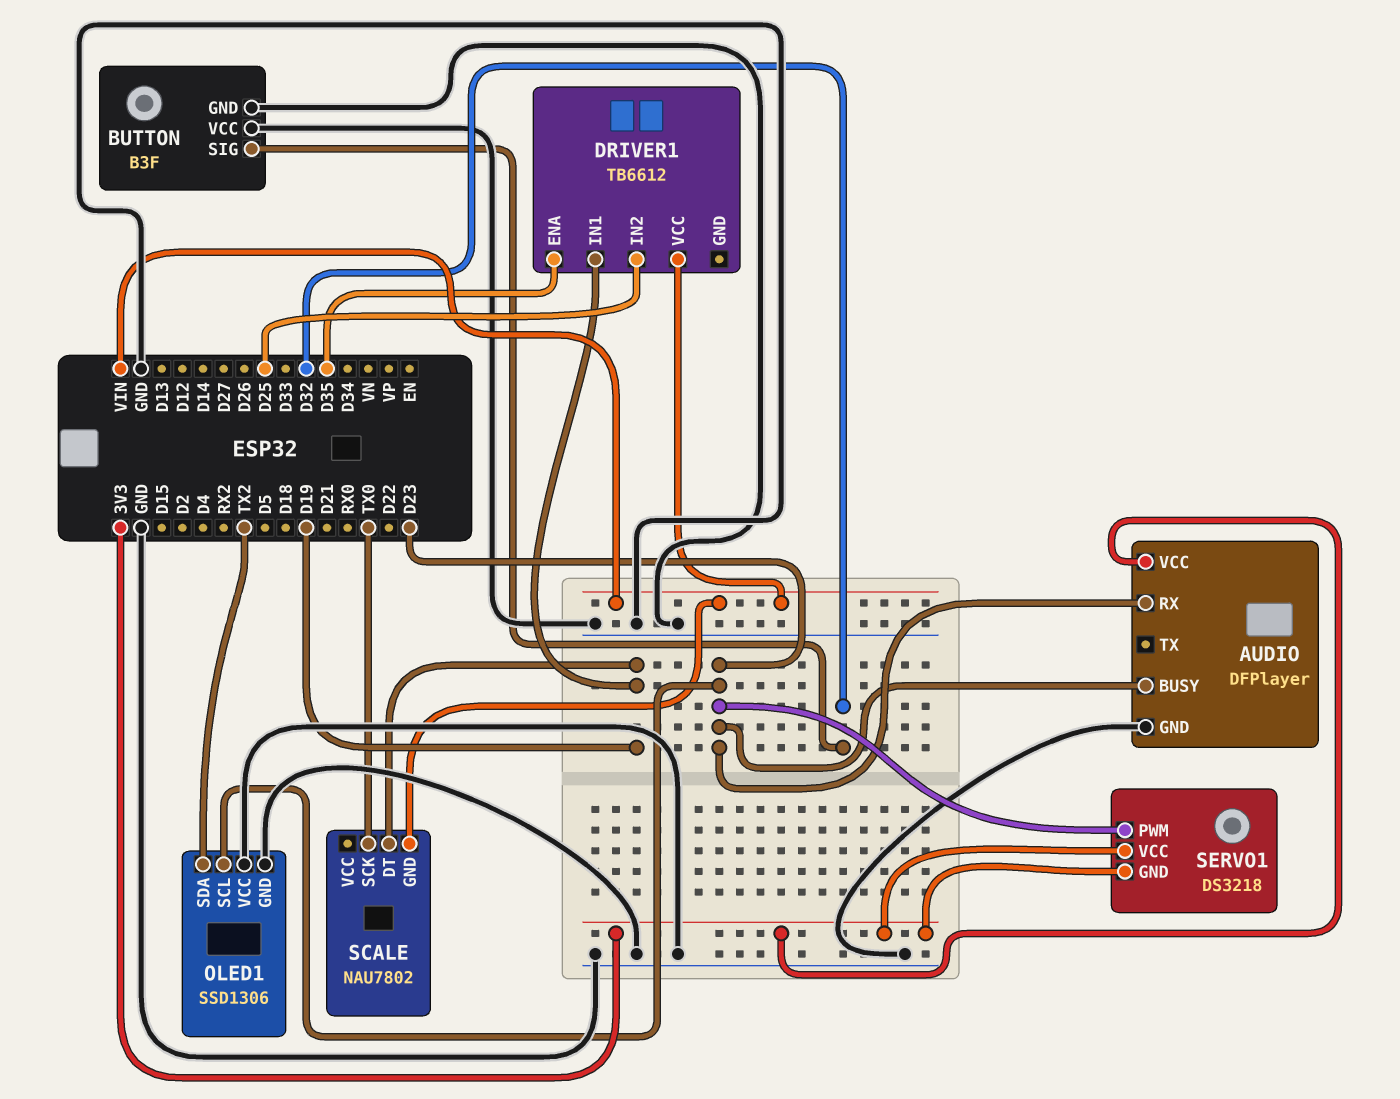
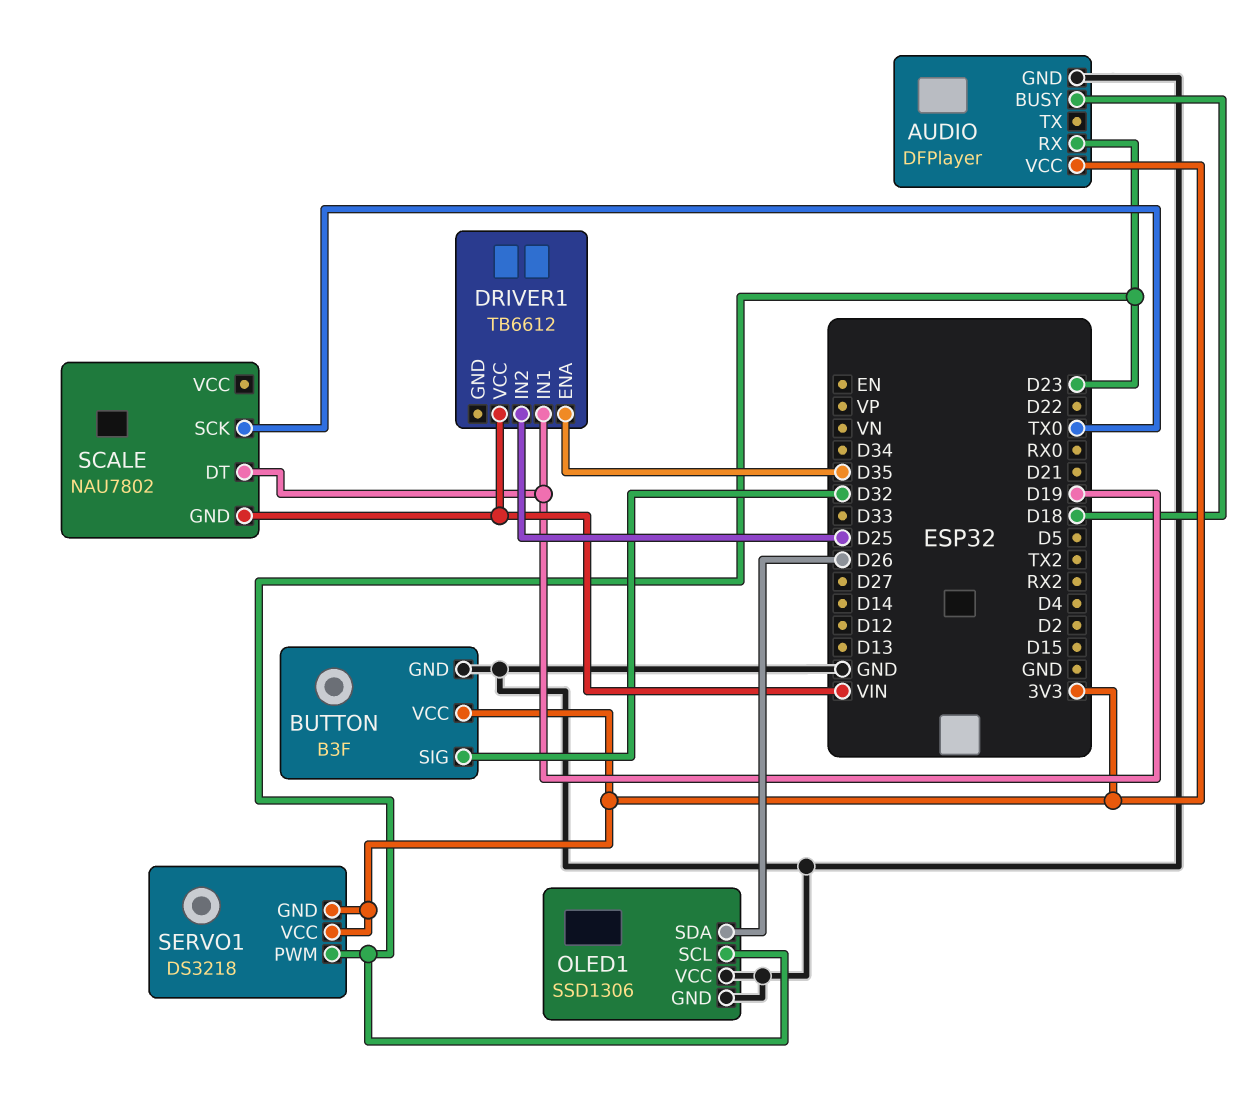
AUDIO pin BUSY: D23 -> D18
BUTTON pin VCC: GND -> 3V3
OLED1 pin SDA: TX2 -> D26

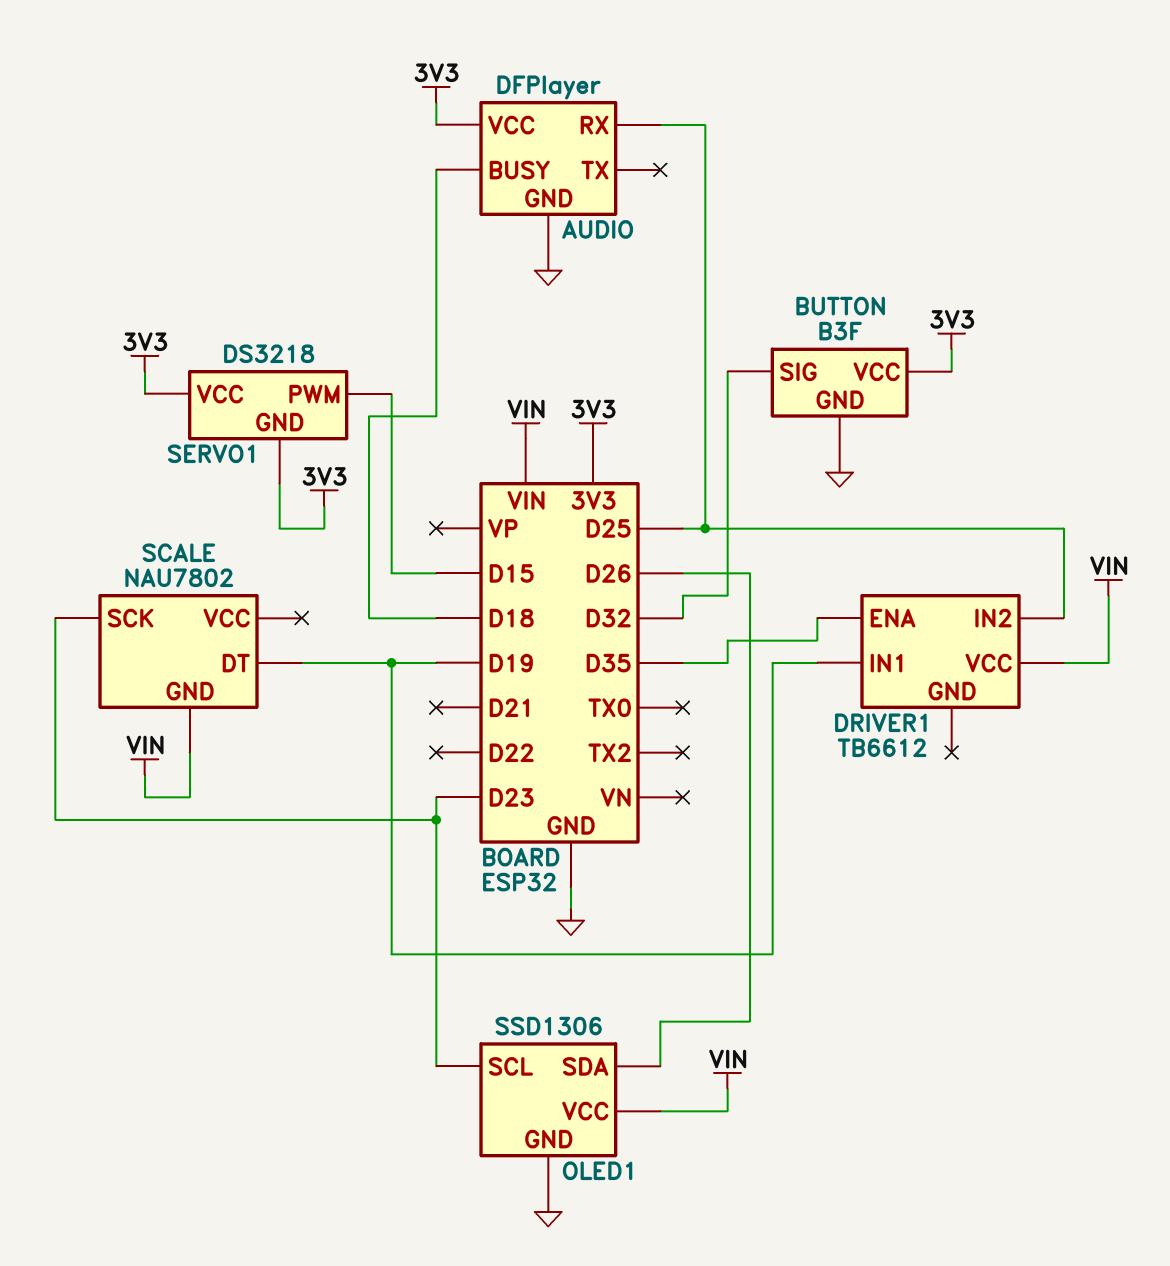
AUDIO pin RX: D23 -> D25
OLED1 pin VCC: GND -> VIN
SCALE pin SCK: TX0 -> D23
SERVO1 pin PWM: D23 -> D15

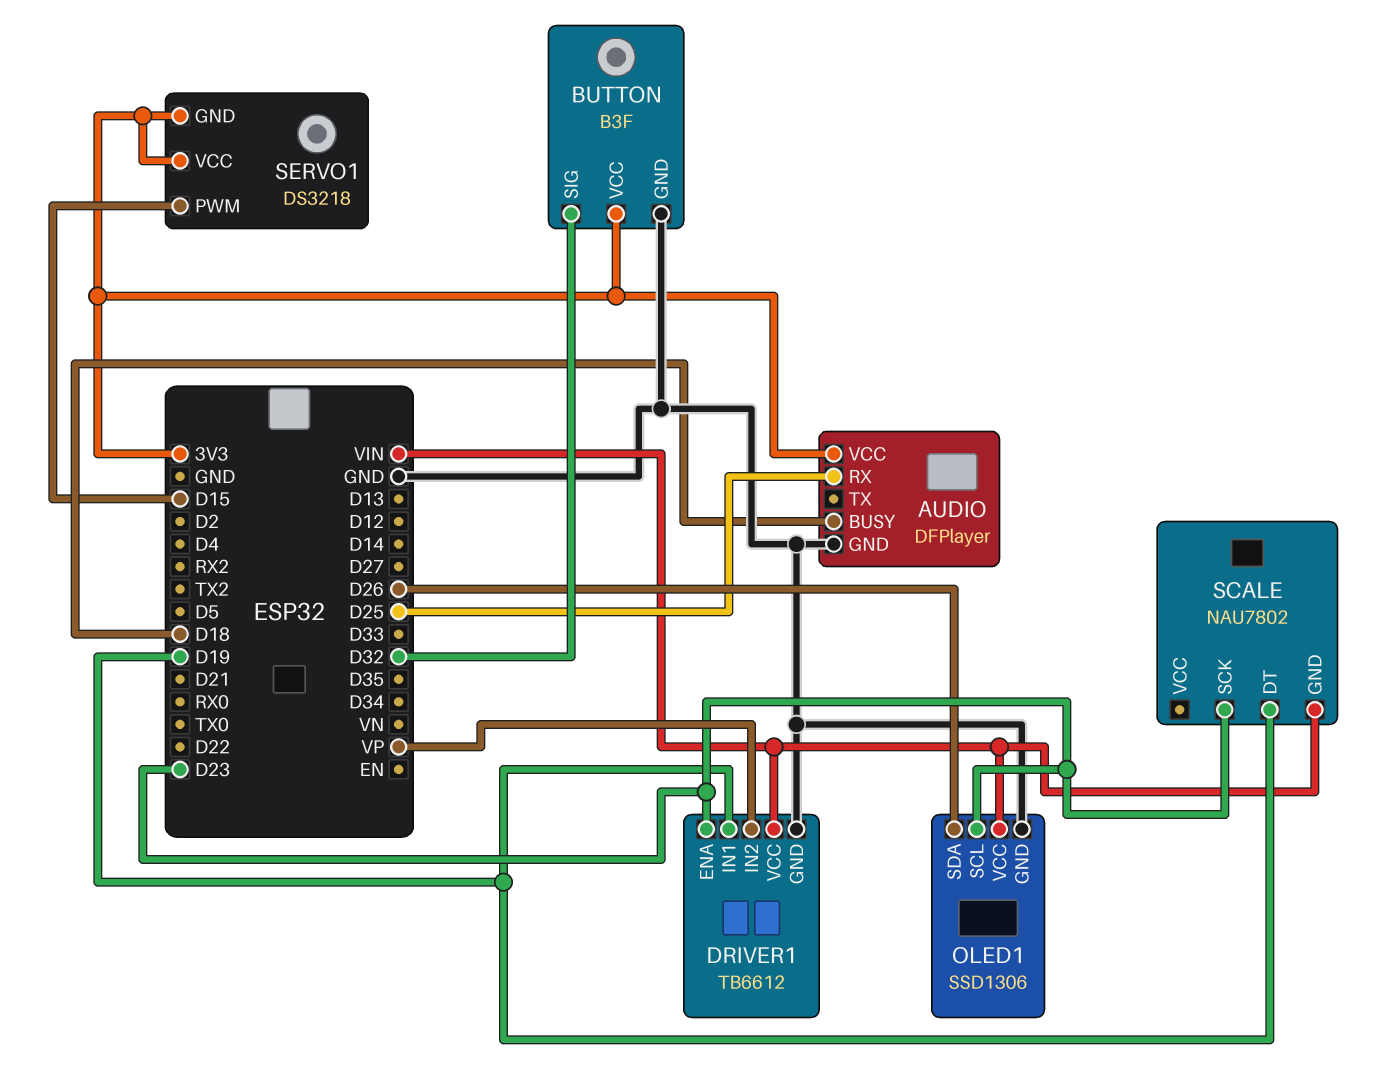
DRIVER1 pin ENA: D35 -> D23
DRIVER1 pin GND: none -> GND
DRIVER1 pin IN2: D25 -> VP

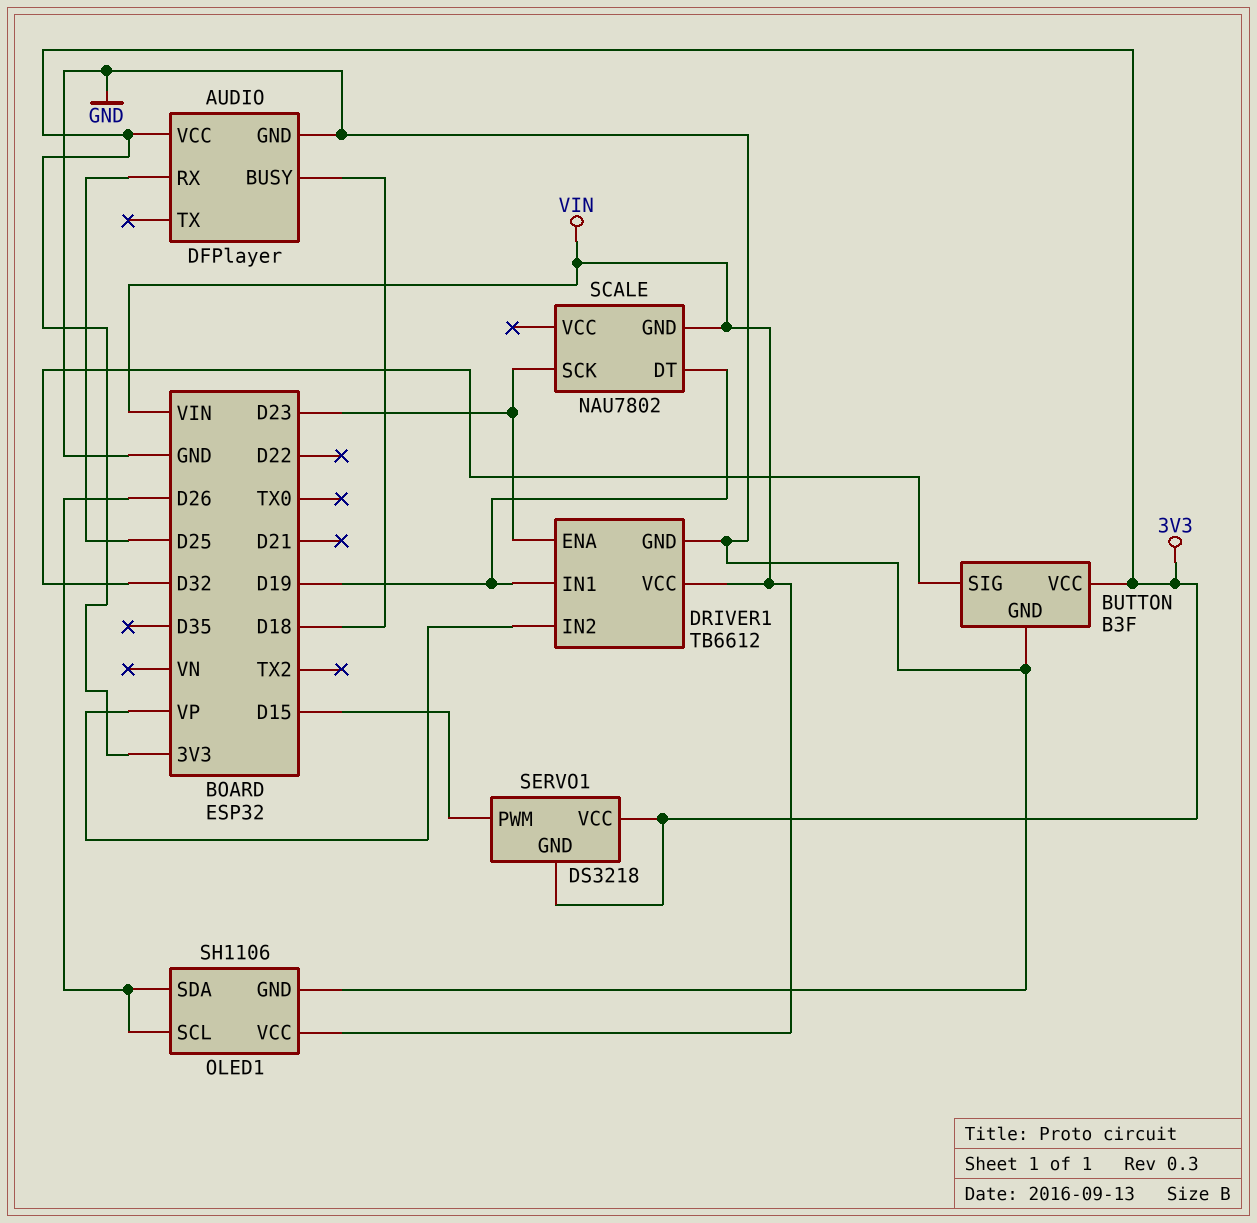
OLED1: SSD1306 -> SH1106
OLED1 pin SCL: D23 -> D26

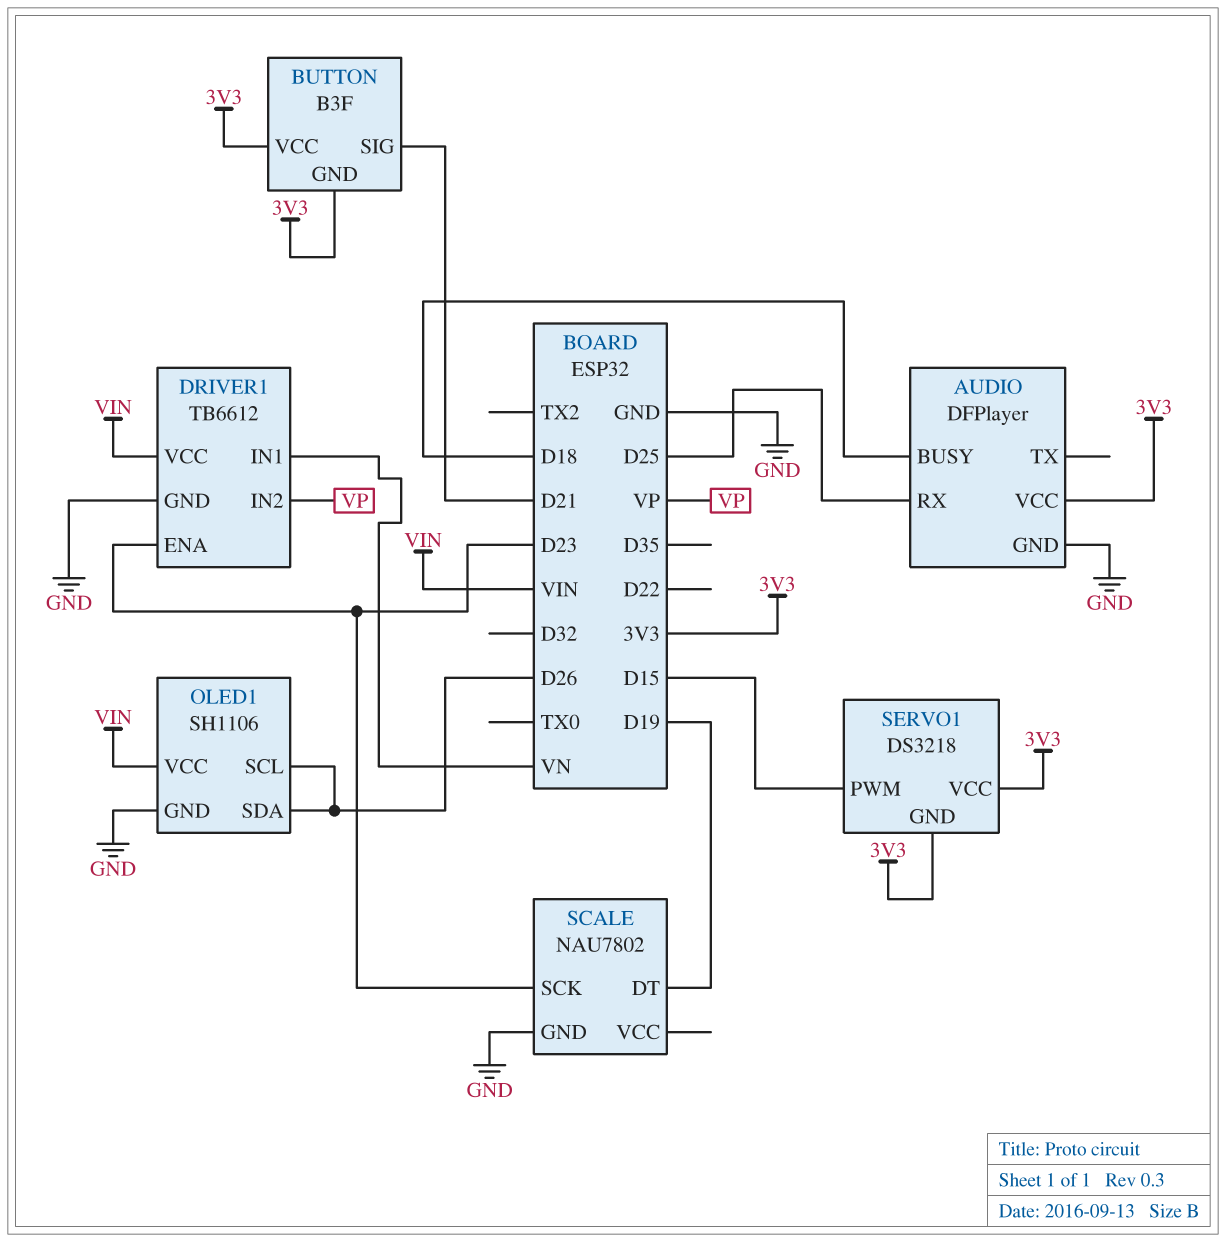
BUTTON pin GND: GND -> 3V3
BUTTON pin SIG: D32 -> D21
DRIVER1 pin IN1: D19 -> VN
SCALE pin GND: VIN -> GND

